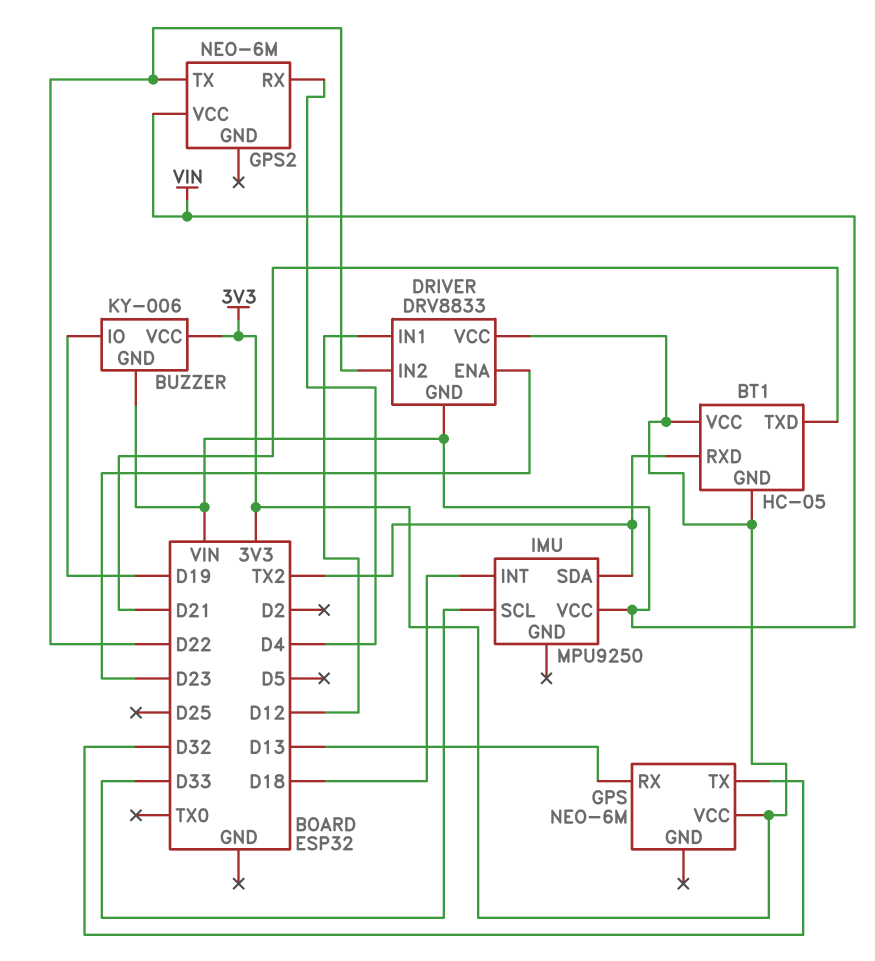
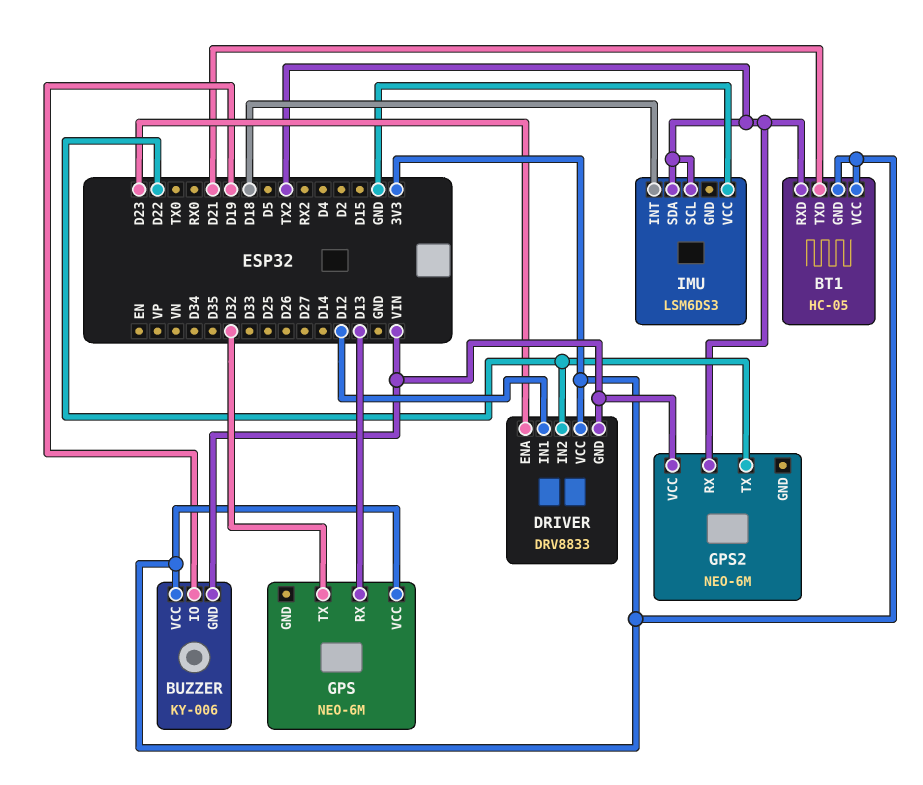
GPS2 pin RX: D4 -> TX2
IMU: MPU9250 -> LSM6DS3
IMU pin SCL: D33 -> TX2
IMU pin VCC: VIN -> GND

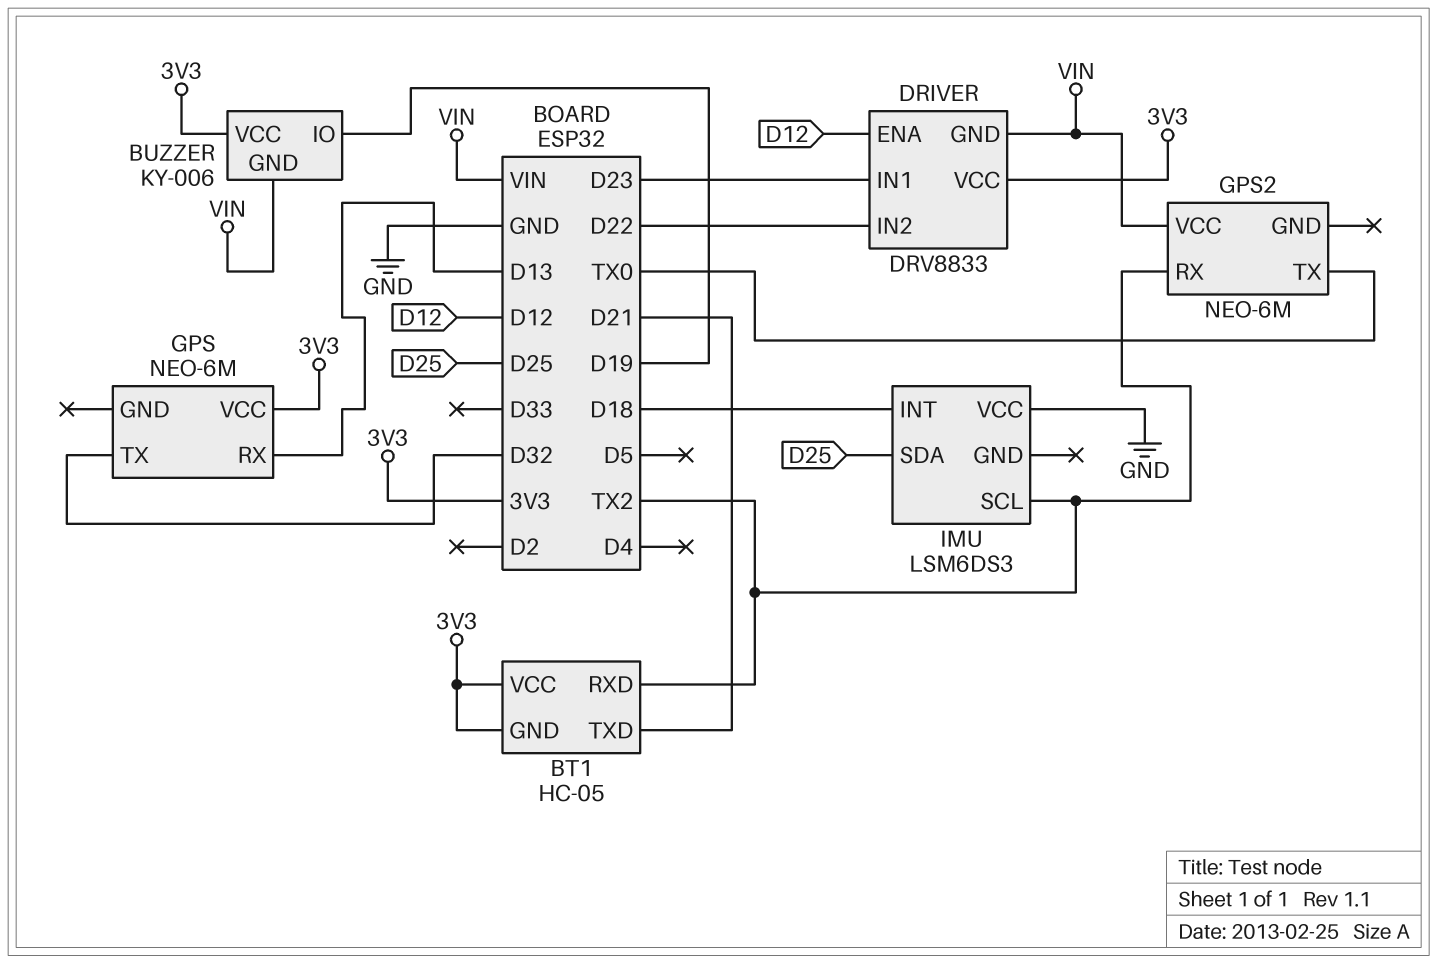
DRIVER pin ENA: D23 -> D12
DRIVER pin IN1: D12 -> D23
GPS2 pin TX: D22 -> TX0
IMU pin SDA: TX2 -> D25

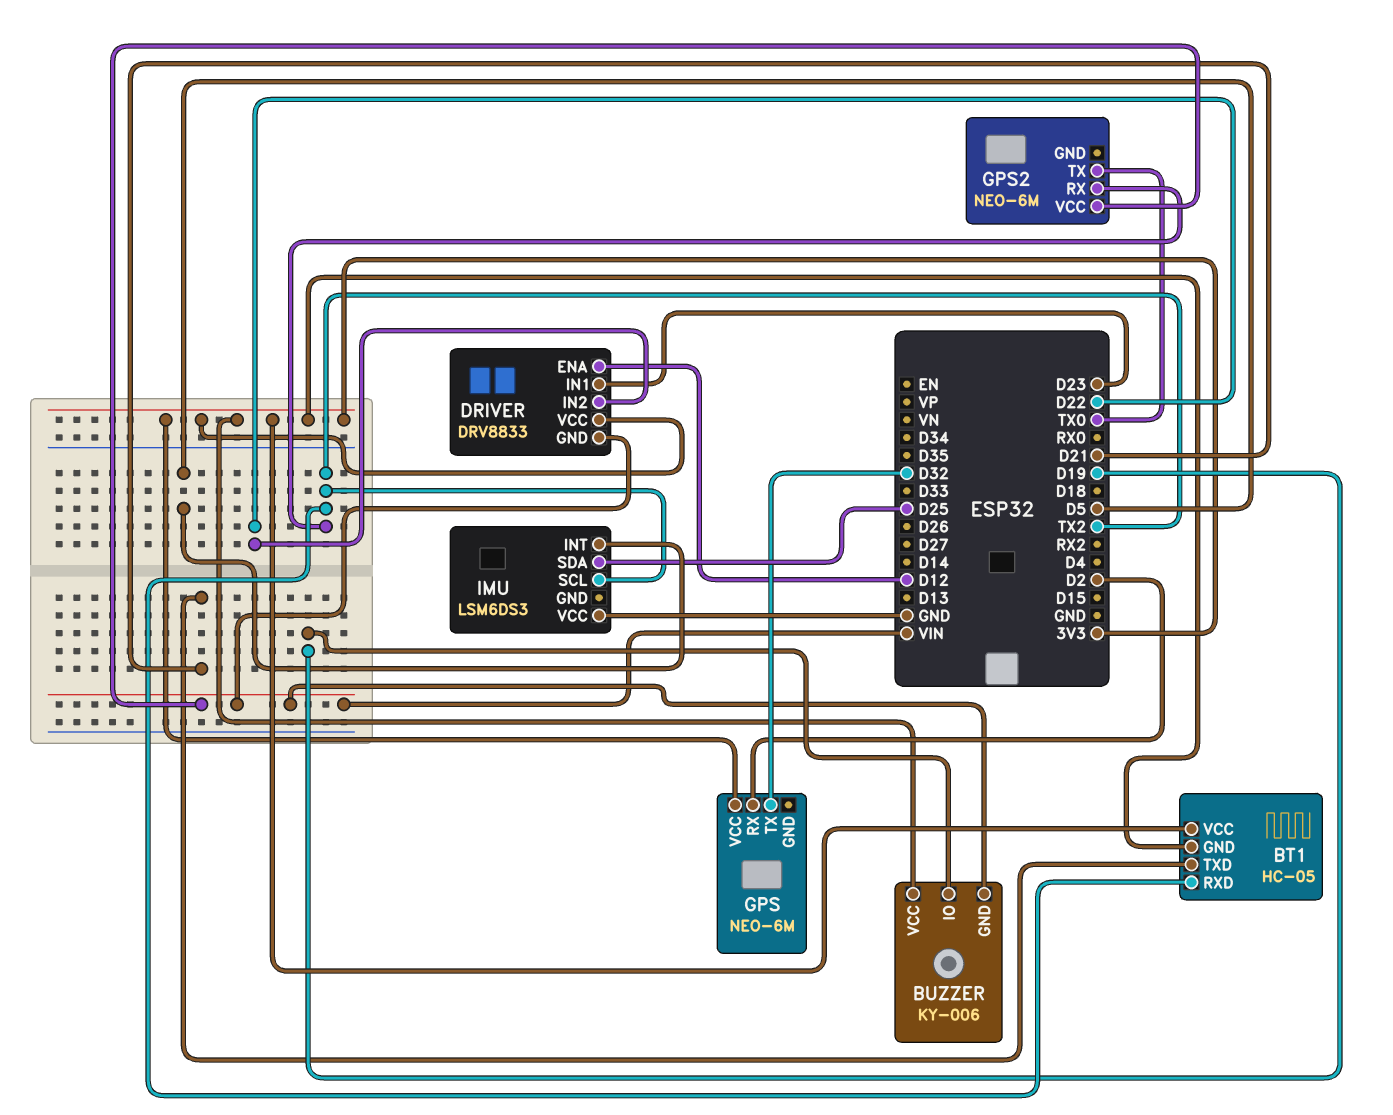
GPS pin RX: D13 -> D2
IMU pin INT: D18 -> D5

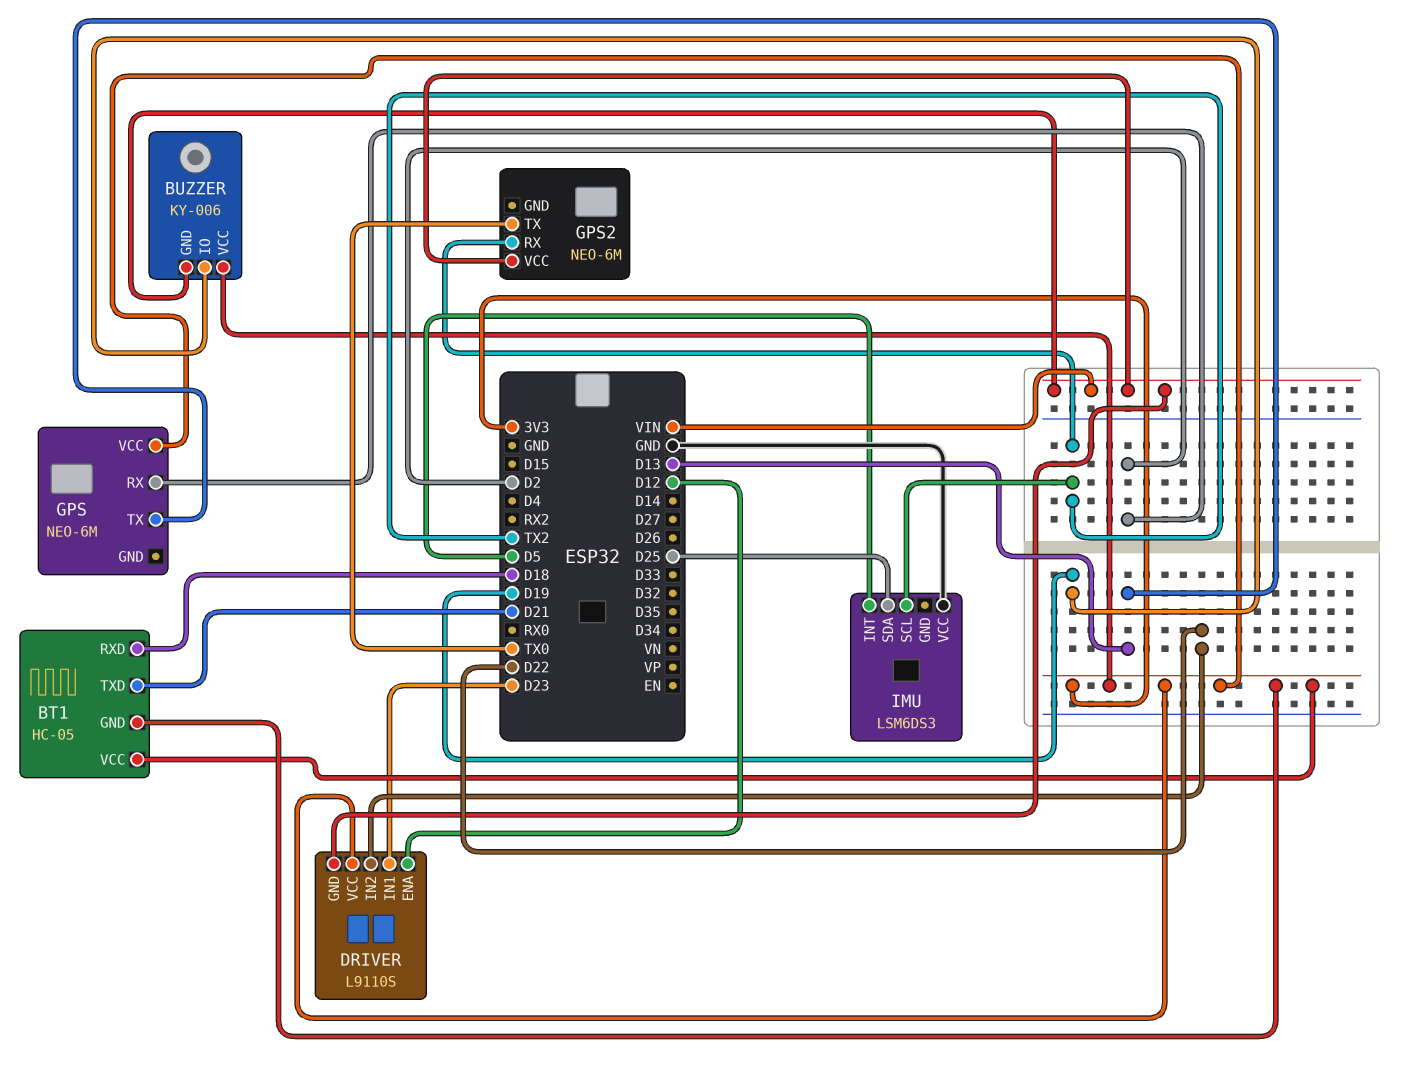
BT1 pin RXD: TX2 -> D18
DRIVER: DRV8833 -> L9110S
GPS pin TX: D32 -> D13

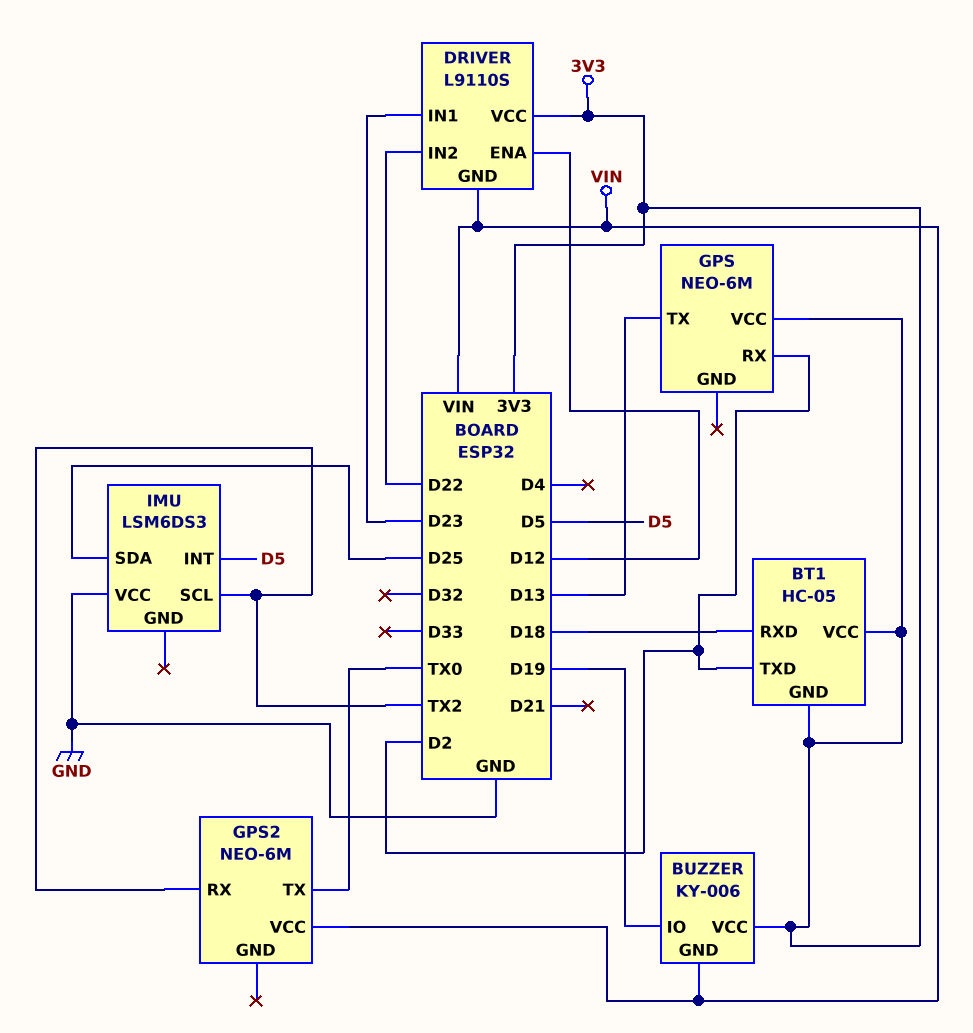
BT1 pin TXD: D21 -> D2

